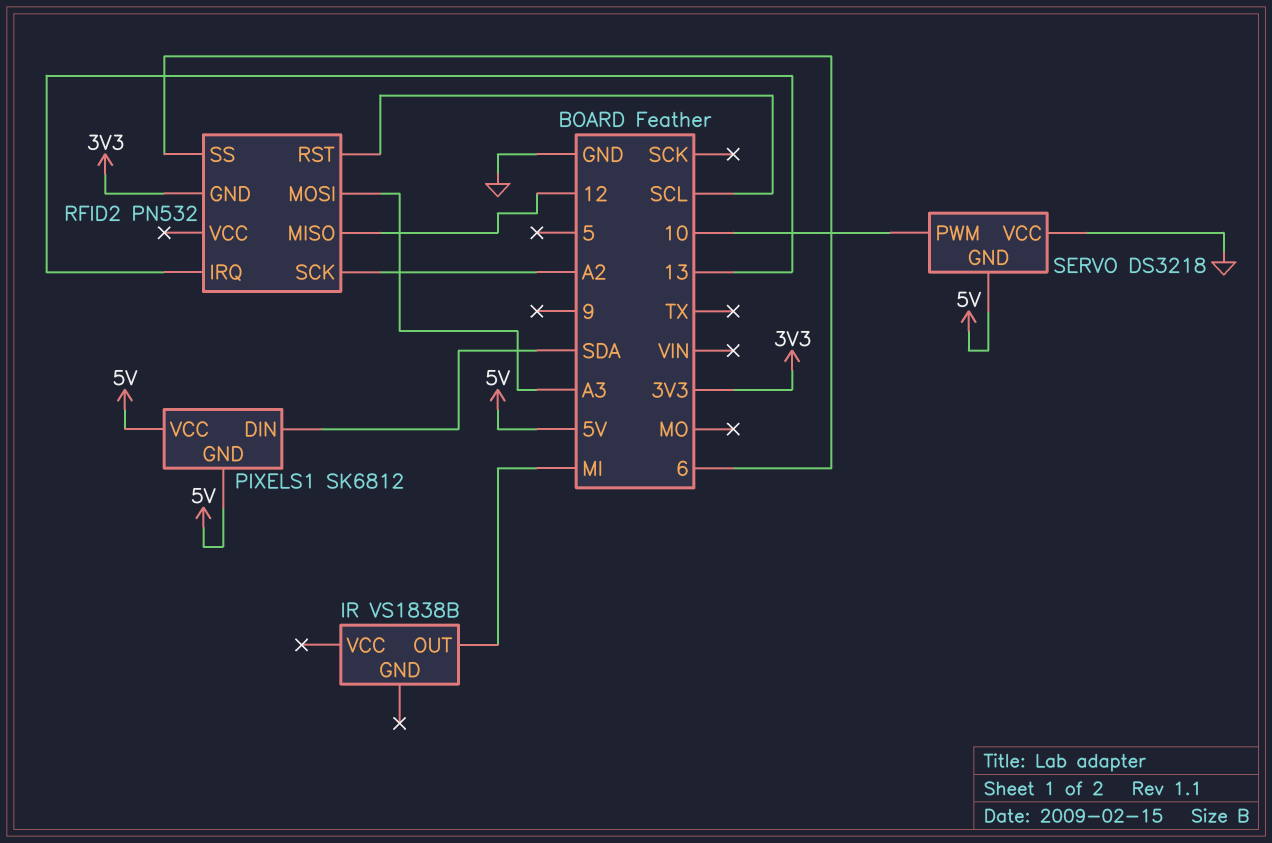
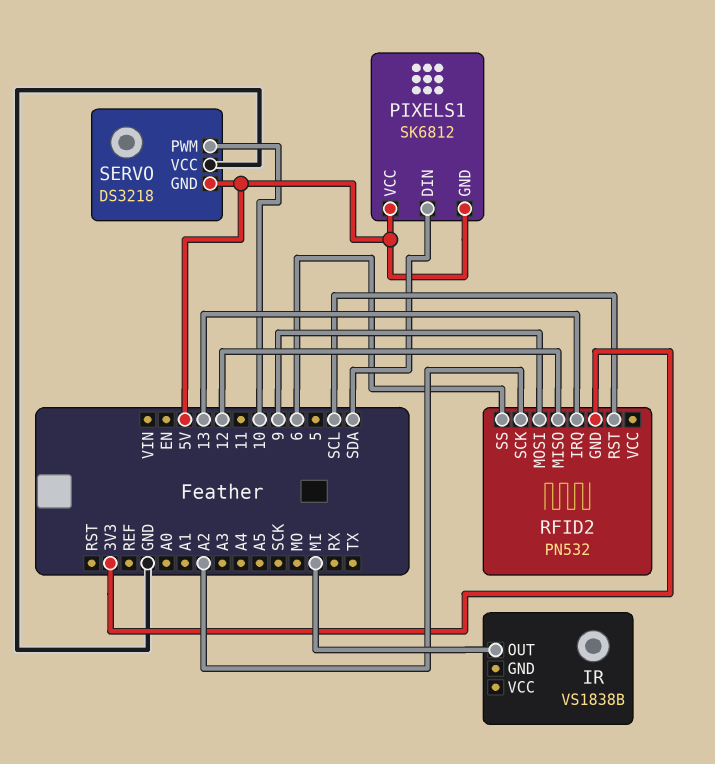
RFID2 pin MOSI: A3 -> 9

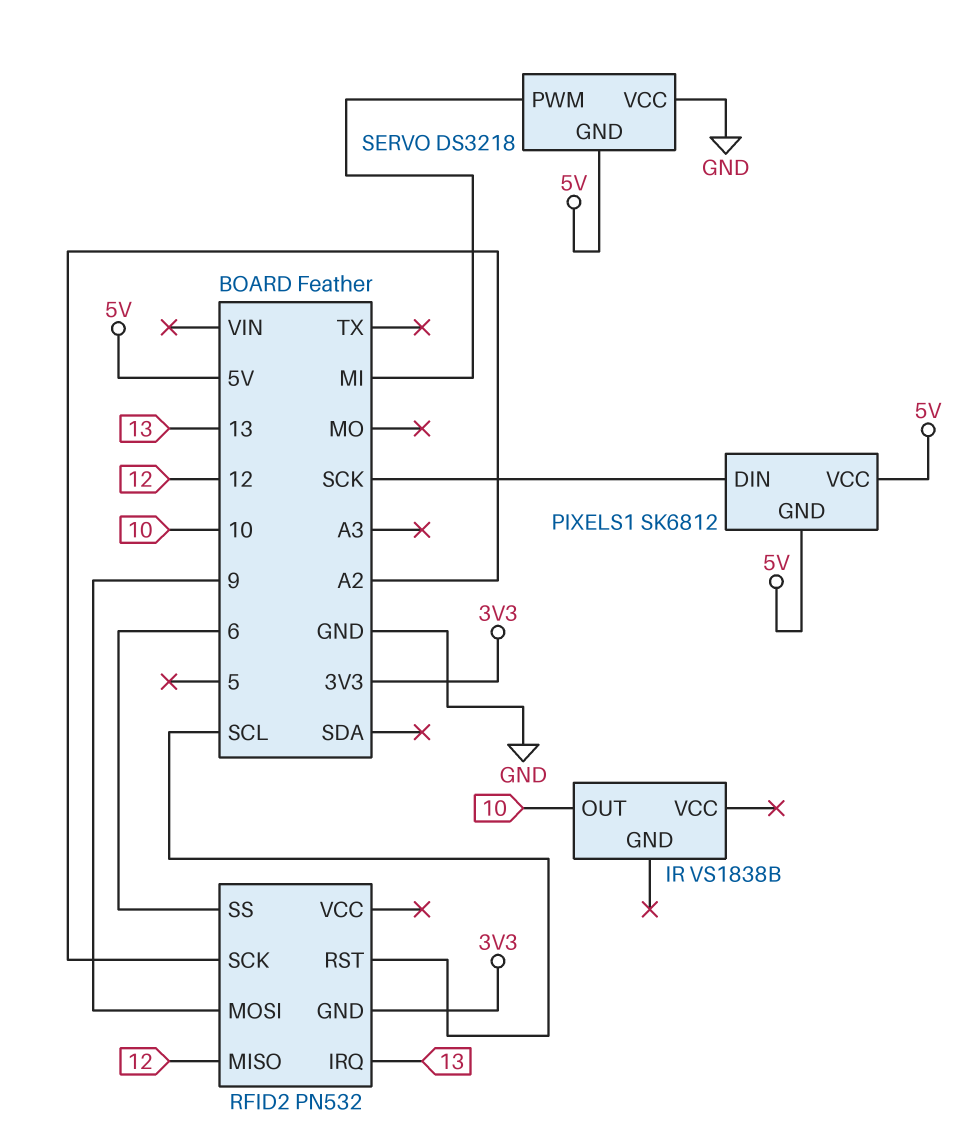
IR pin OUT: MI -> 10
PIXELS1 pin DIN: SDA -> SCK
SERVO pin PWM: 10 -> MI

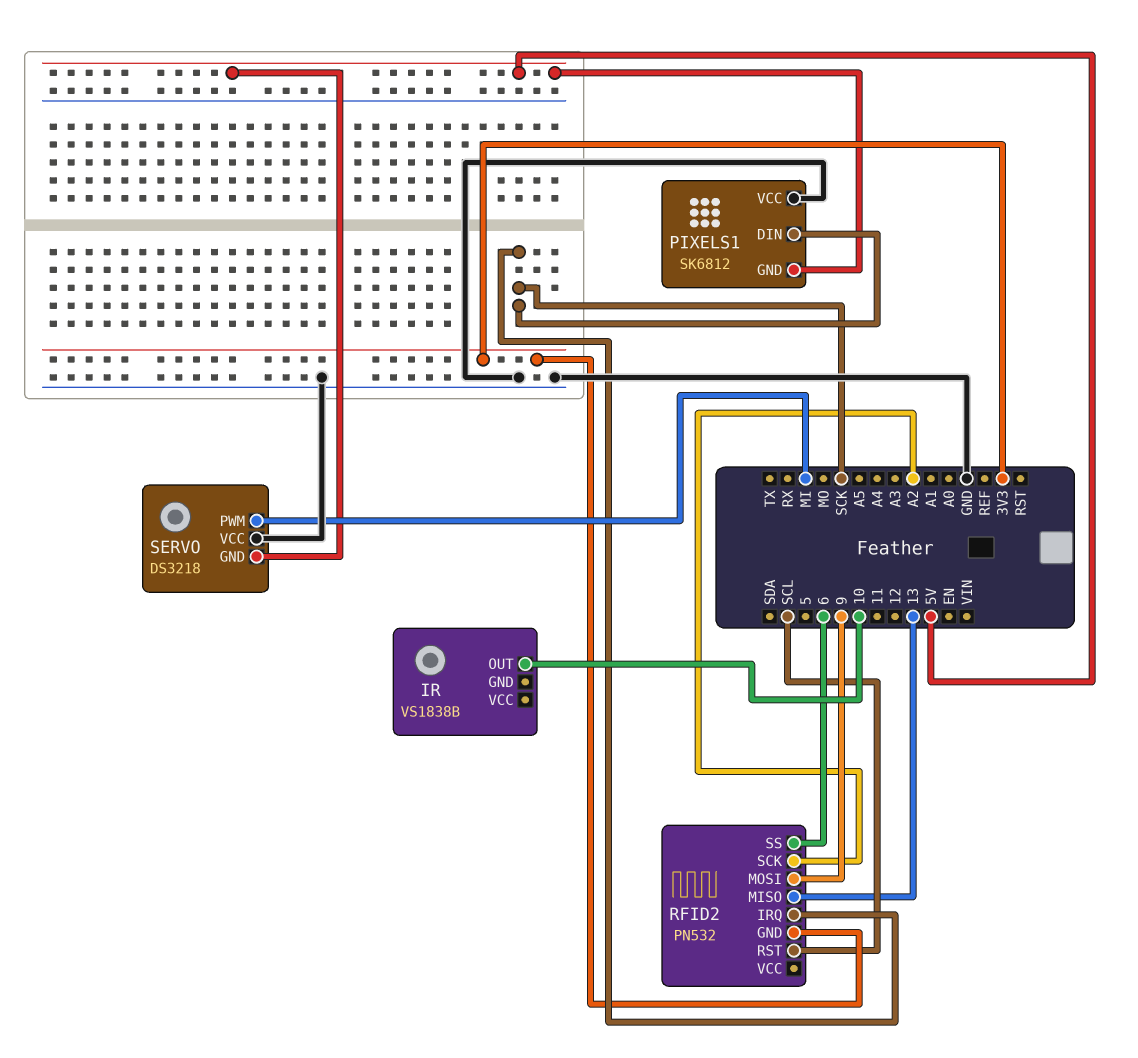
PIXELS1 pin VCC: 5V -> GND
RFID2 pin IRQ: 13 -> SCK
RFID2 pin MISO: 12 -> 13

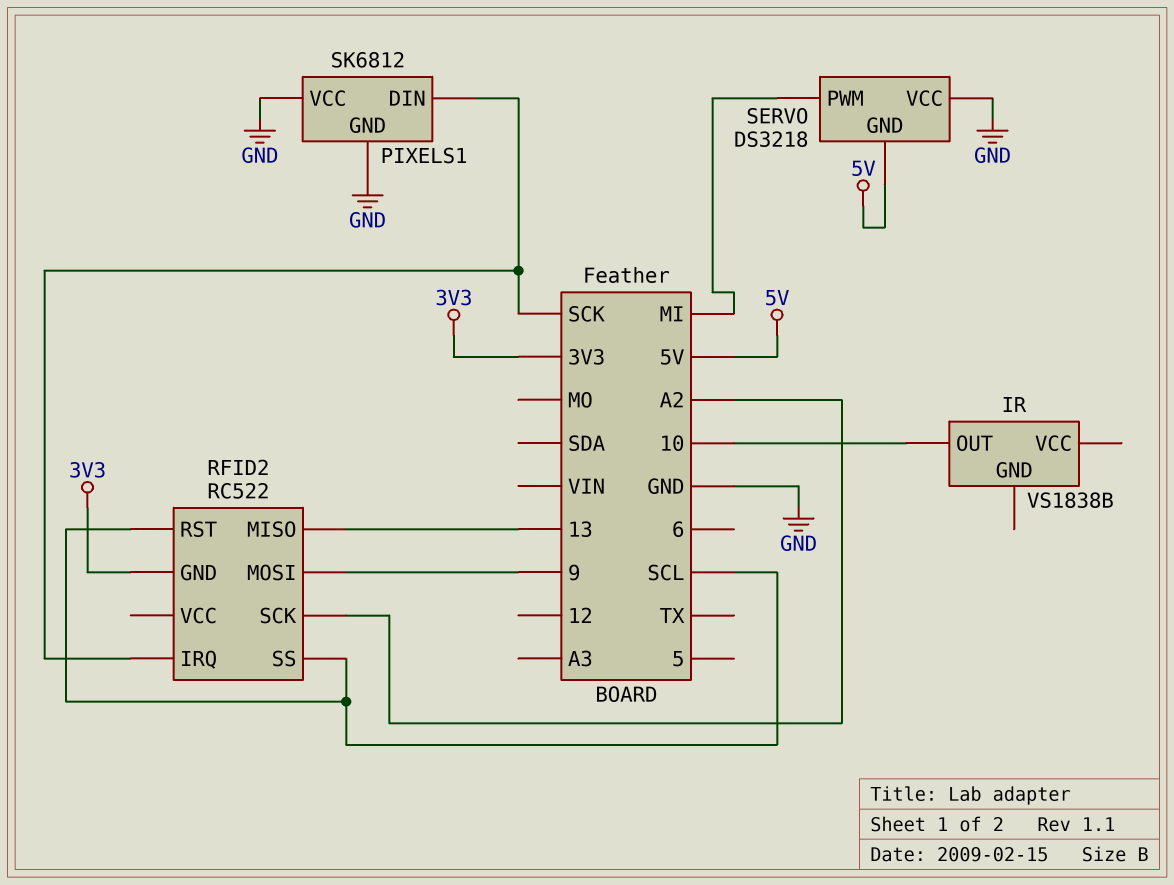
PIXELS1 pin GND: 5V -> GND
RFID2: PN532 -> RC522
RFID2 pin SS: 6 -> SCL

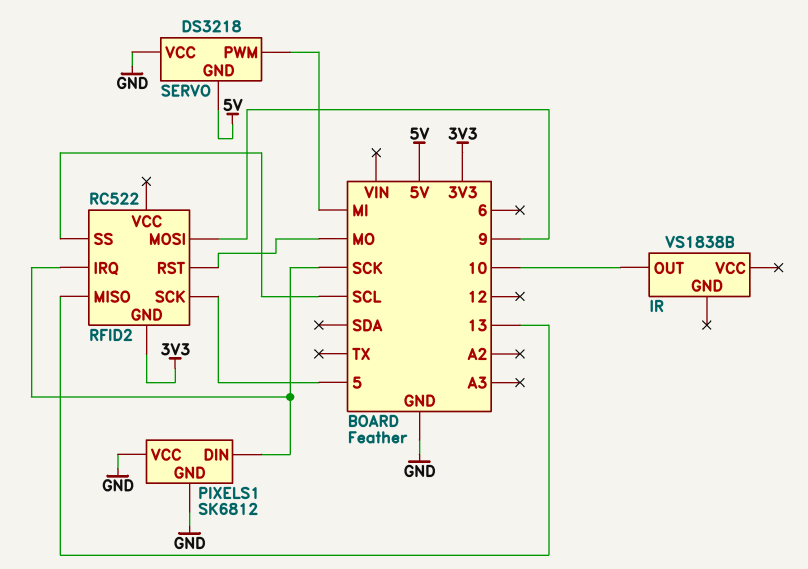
RFID2 pin RST: SCL -> MO
RFID2 pin SCK: A2 -> 5

